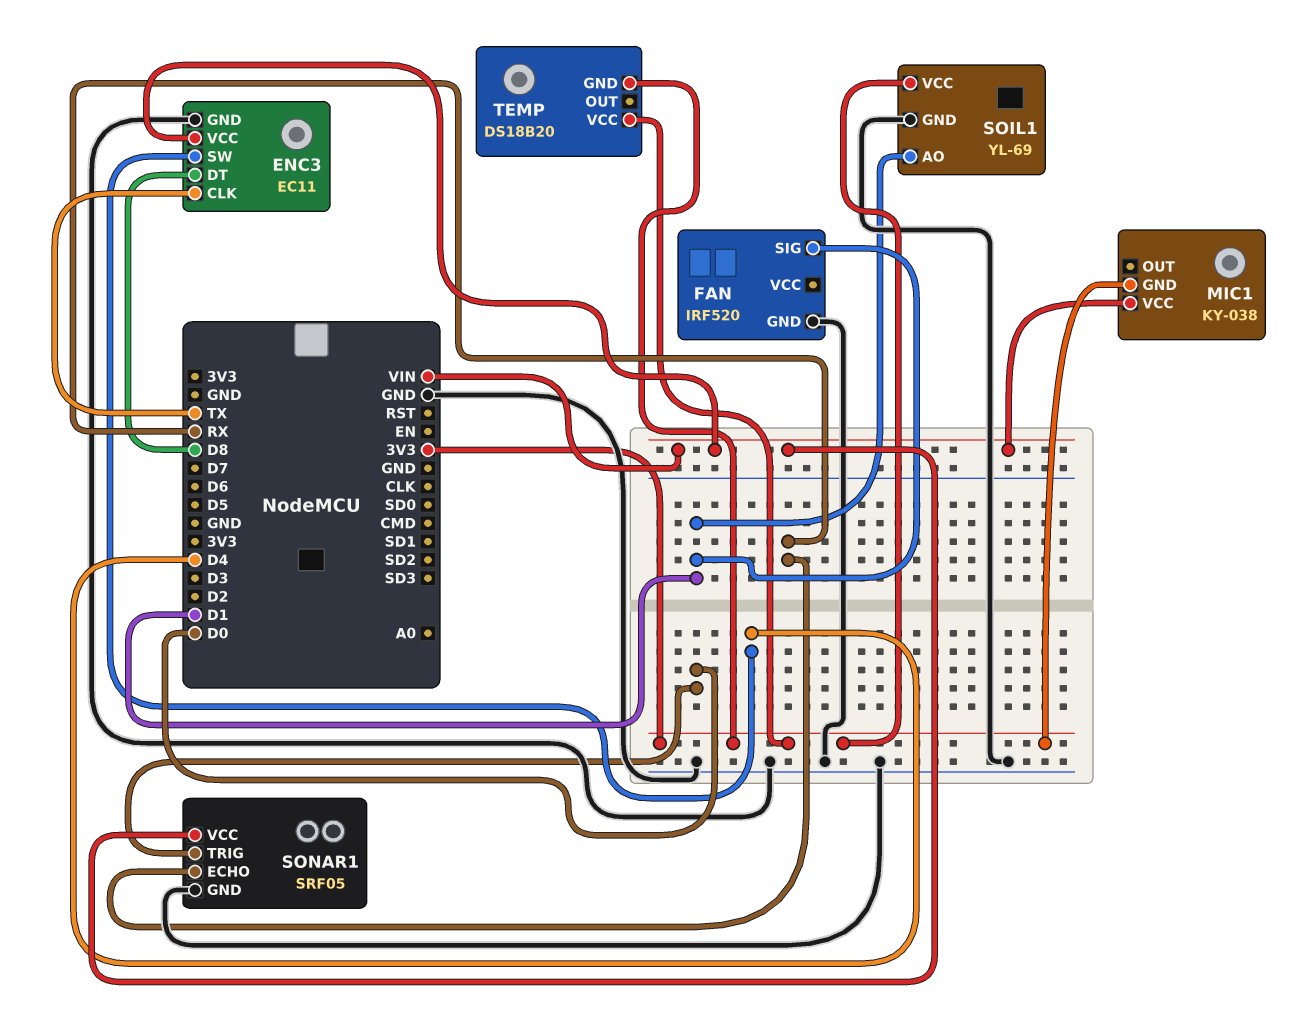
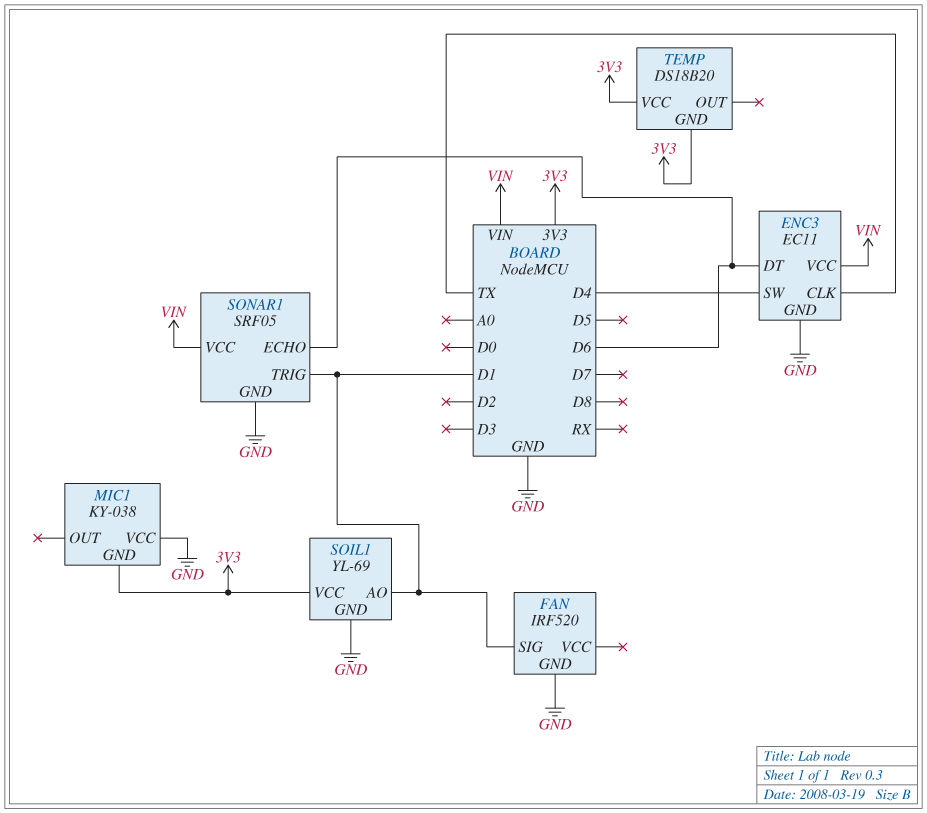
ENC3 pin DT: D8 -> D6
MIC1 pin VCC: VIN -> GND
SONAR1 pin ECHO: RX -> D6
SONAR1 pin TRIG: D0 -> D1

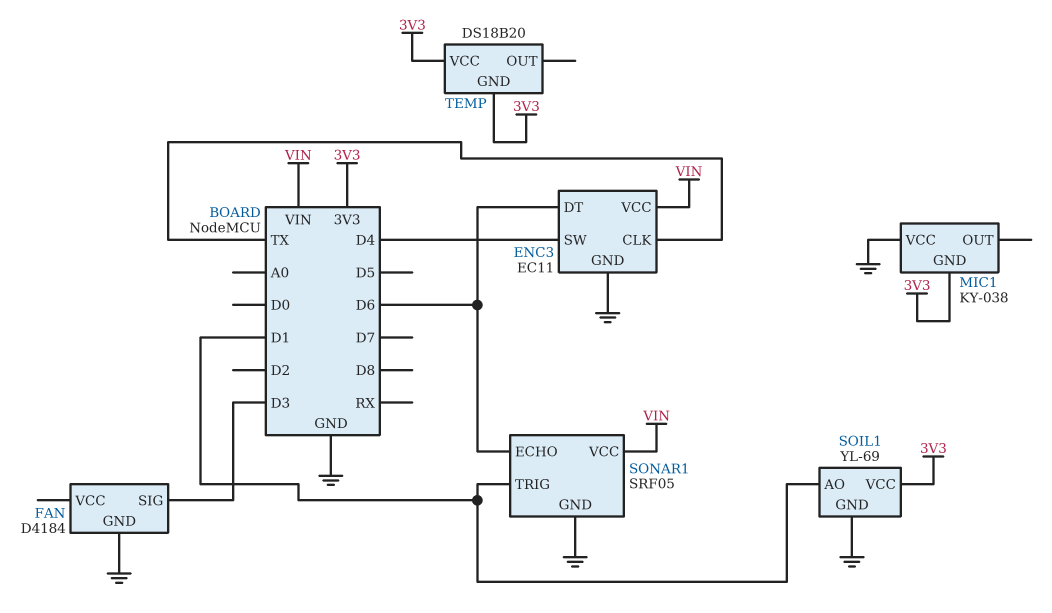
FAN: IRF520 -> D4184
FAN pin SIG: D1 -> D3

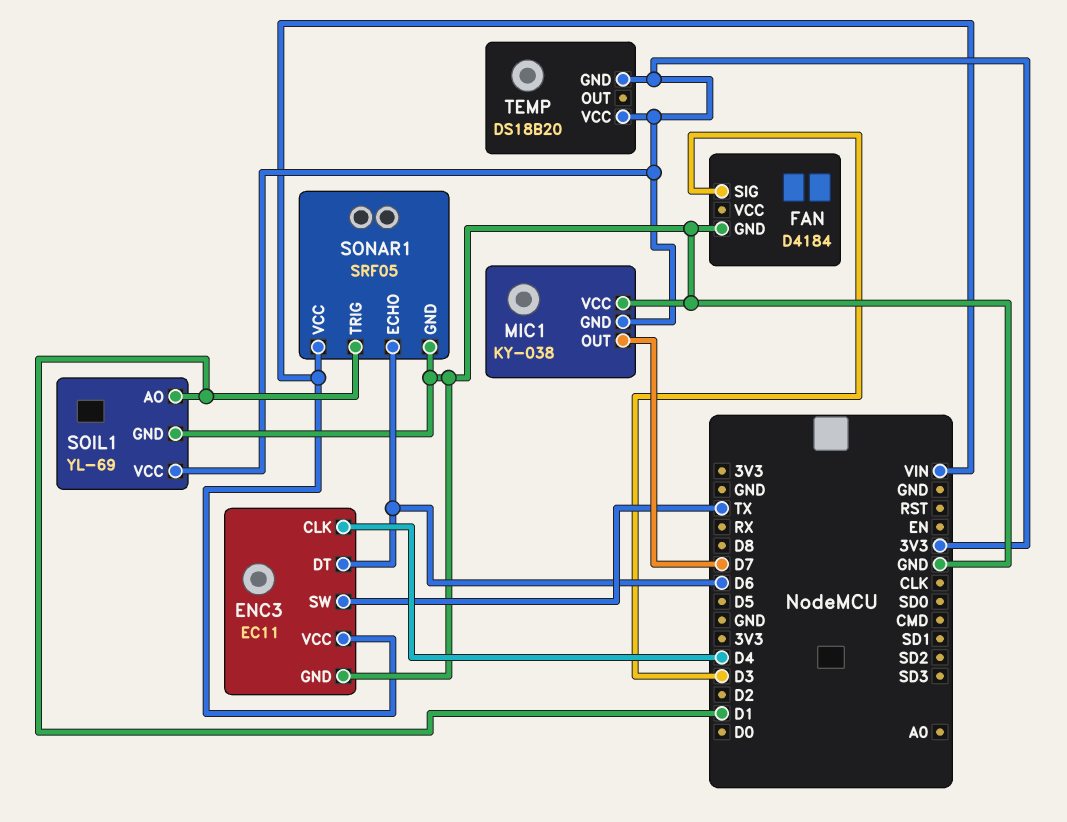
ENC3 pin CLK: TX -> D4
ENC3 pin SW: D4 -> TX
MIC1 pin OUT: none -> D7

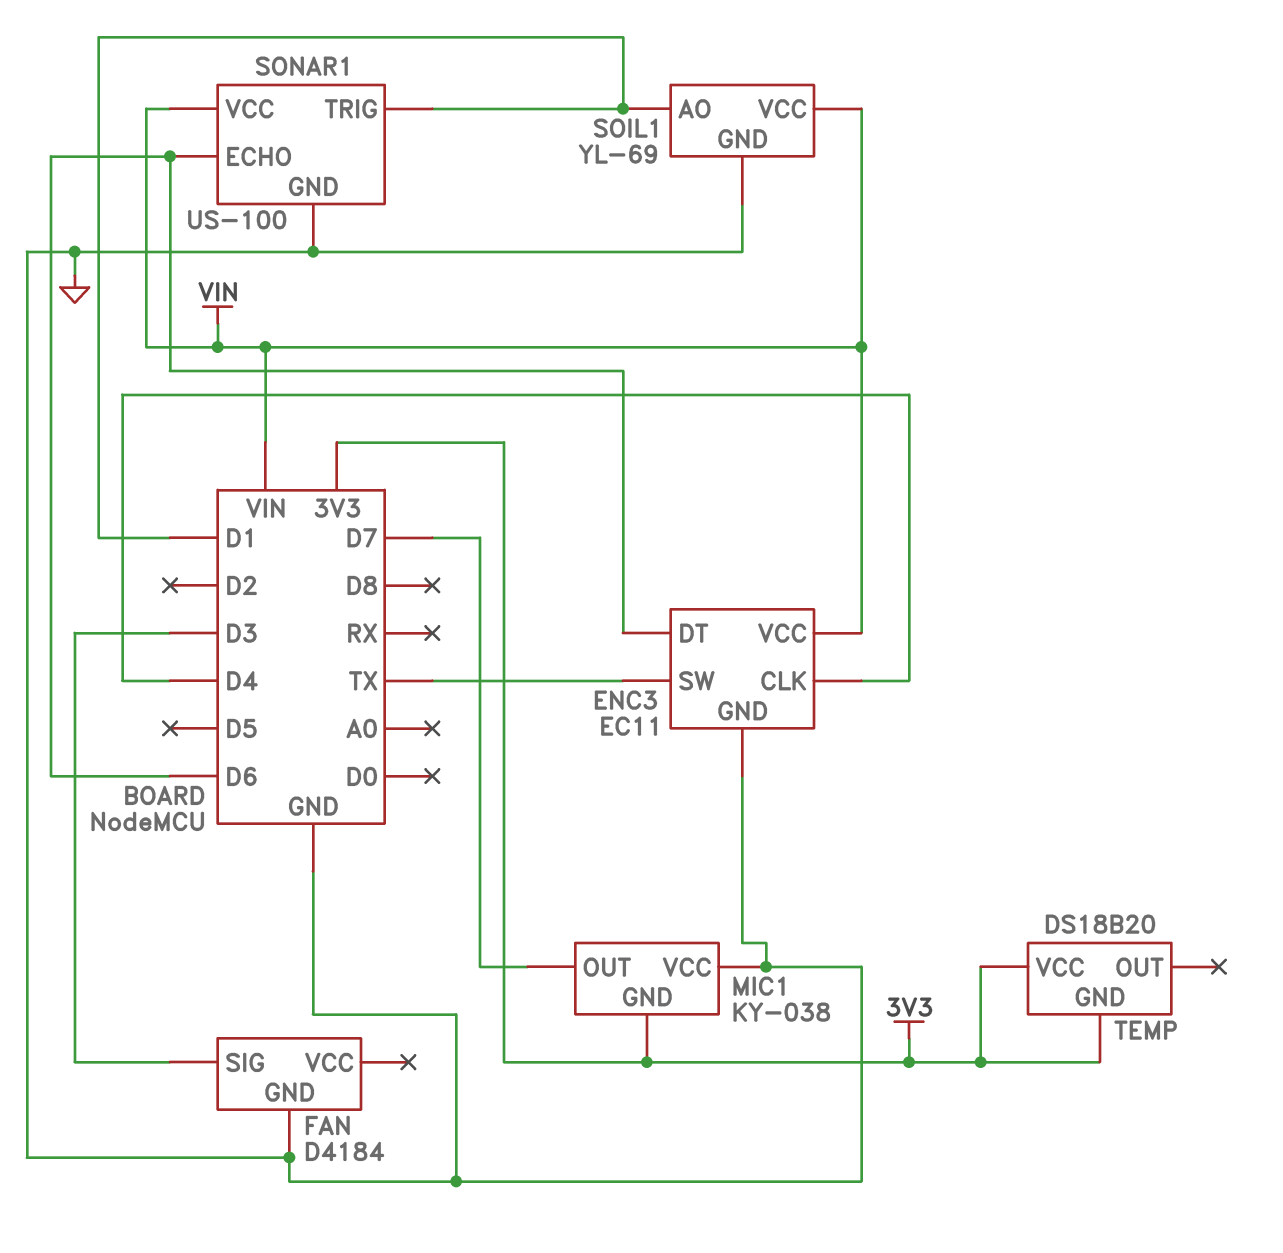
SOIL1 pin VCC: 3V3 -> VIN
SONAR1: SRF05 -> US-100

